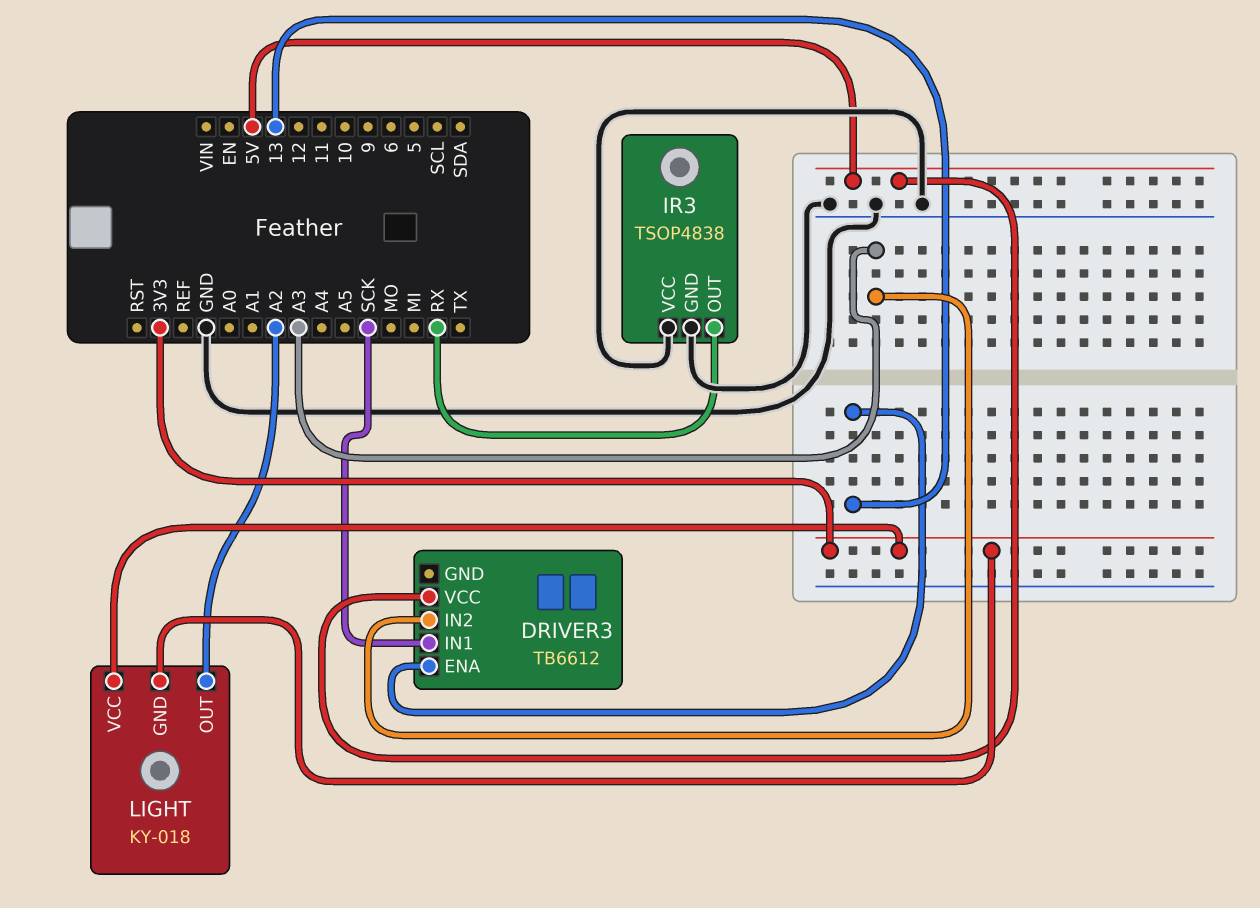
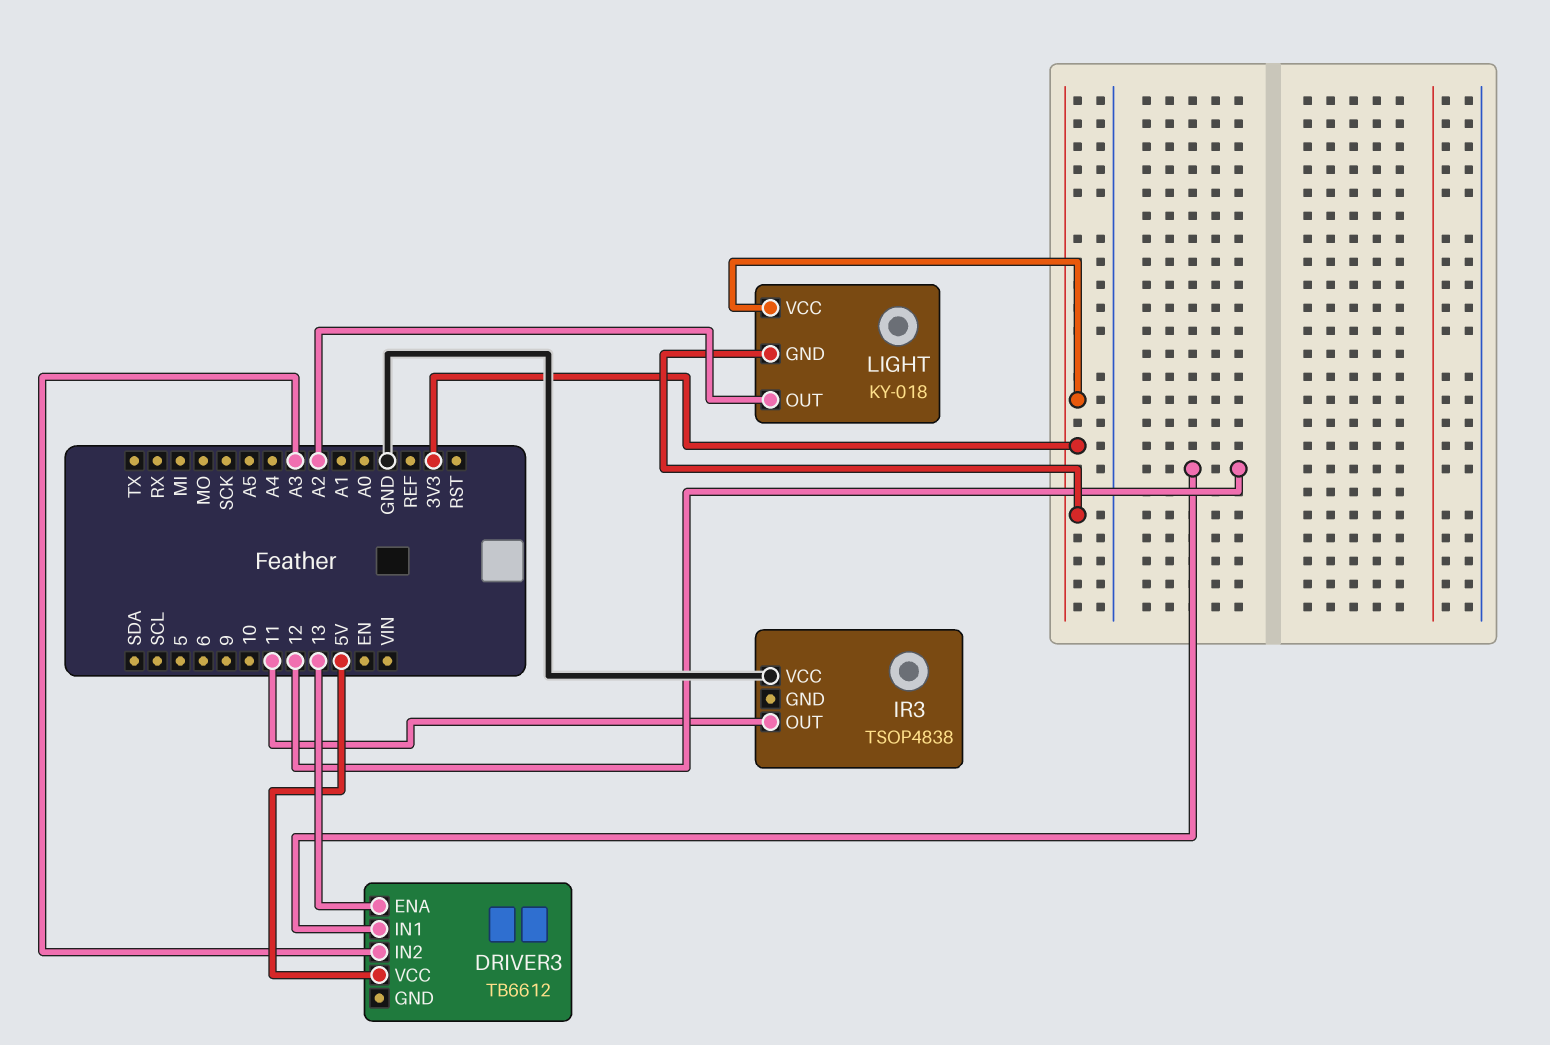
DRIVER3 pin IN1: SCK -> 12
IR3 pin GND: GND -> none
IR3 pin OUT: RX -> 11

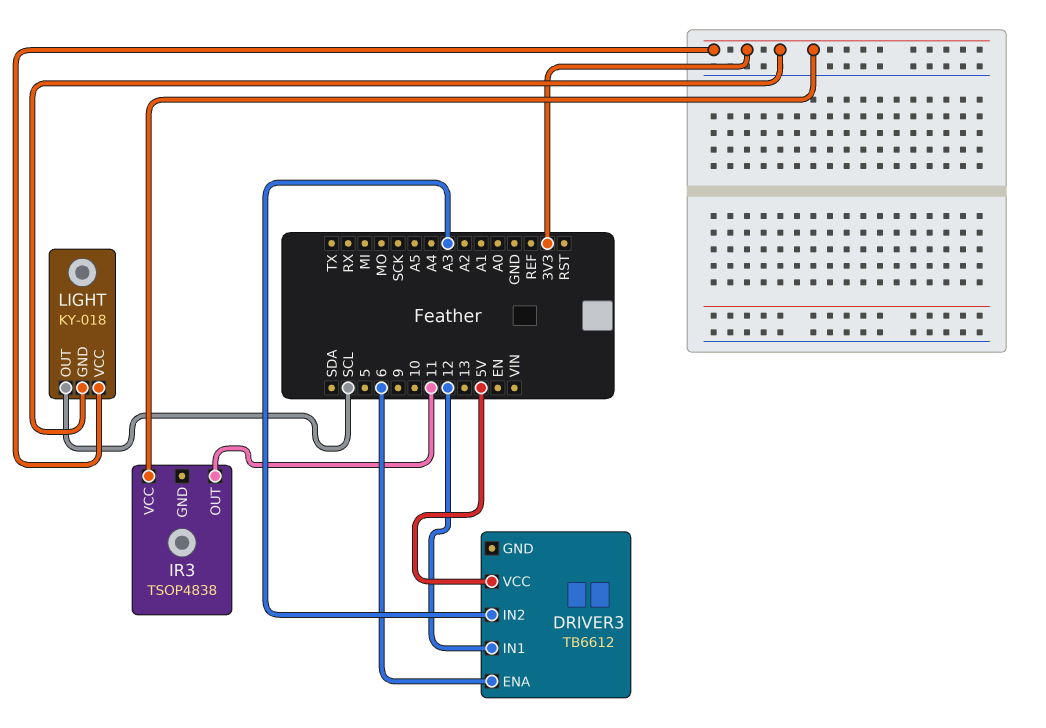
DRIVER3 pin ENA: 13 -> 6
IR3 pin VCC: GND -> 3V3
LIGHT pin OUT: A2 -> SCL

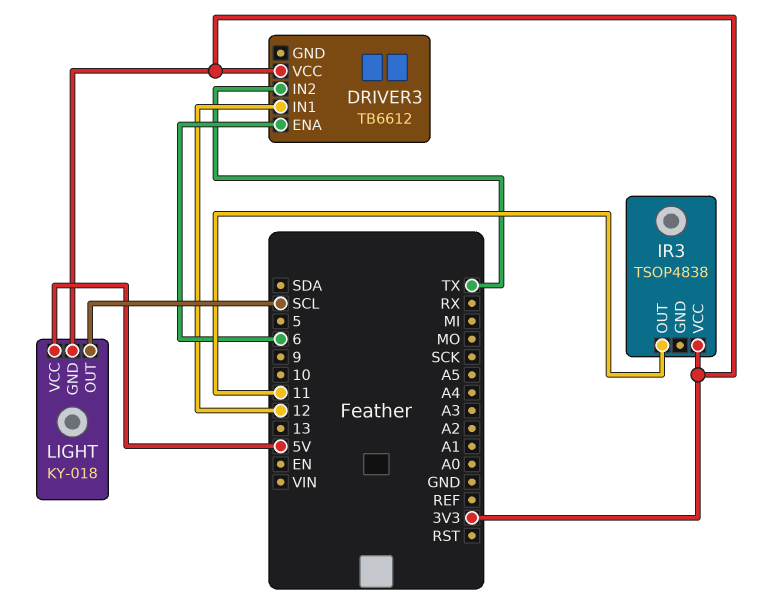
DRIVER3 pin IN2: A3 -> TX
DRIVER3 pin VCC: 5V -> 3V3
LIGHT pin VCC: 3V3 -> 5V

